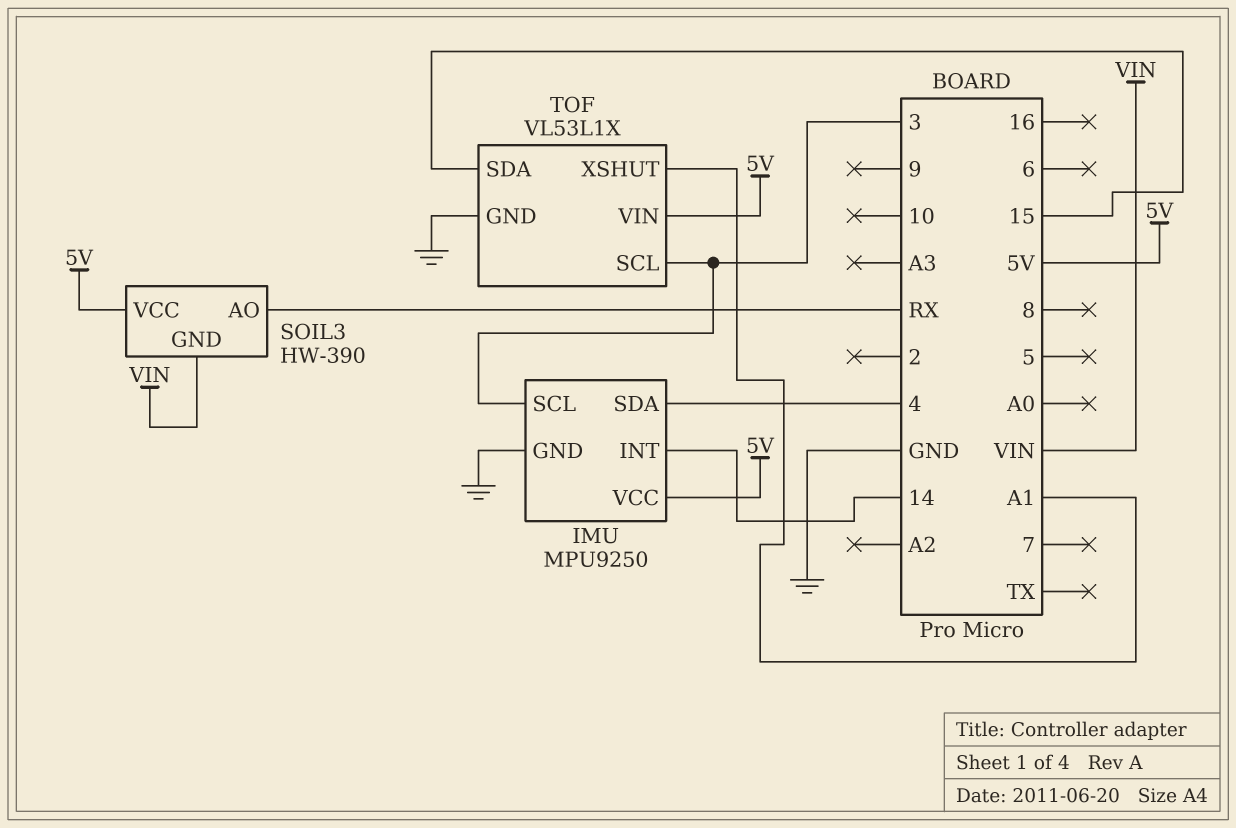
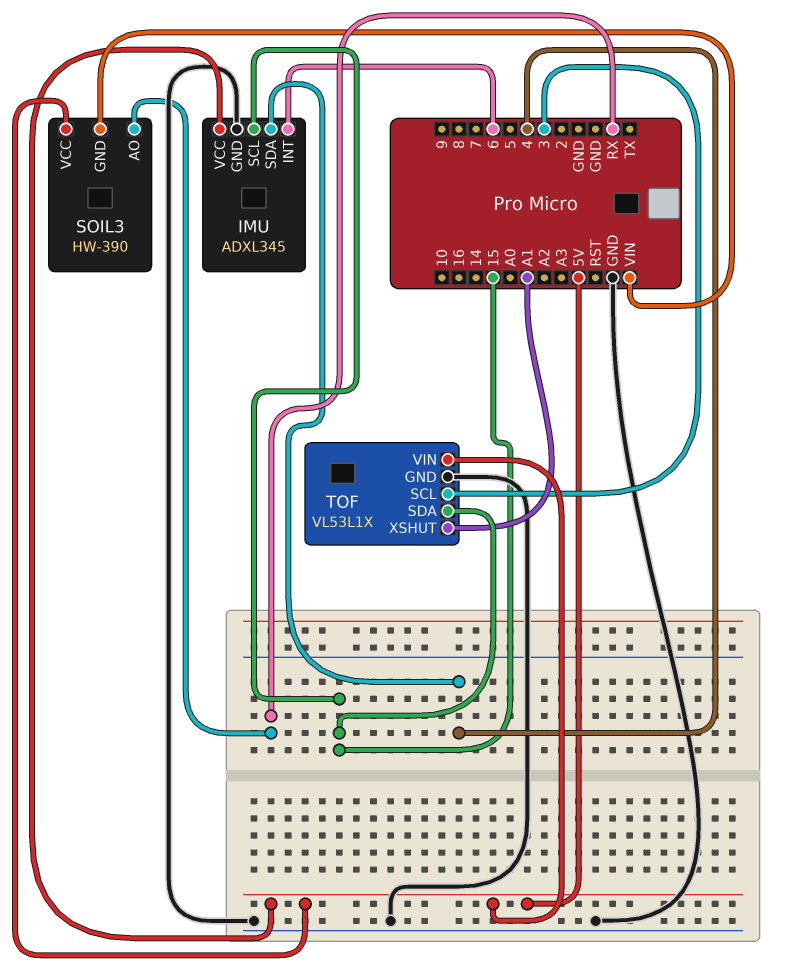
IMU: MPU9250 -> ADXL345
IMU pin INT: 14 -> 6
IMU pin SCL: 3 -> 15

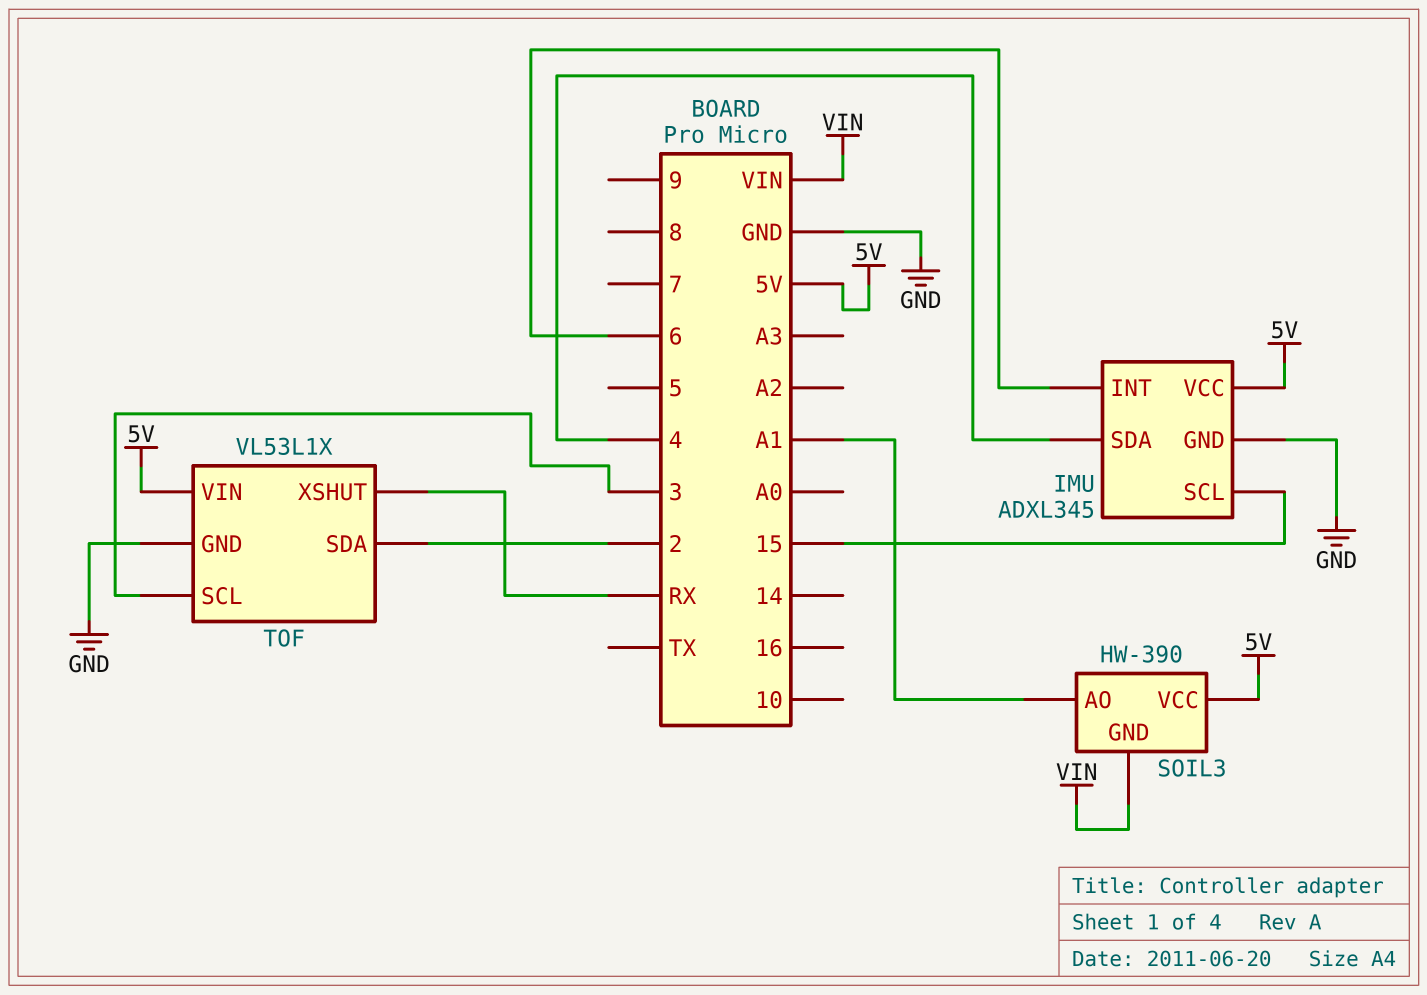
SOIL3 pin AO: RX -> A1
TOF pin SDA: 15 -> 2
TOF pin XSHUT: A1 -> RX

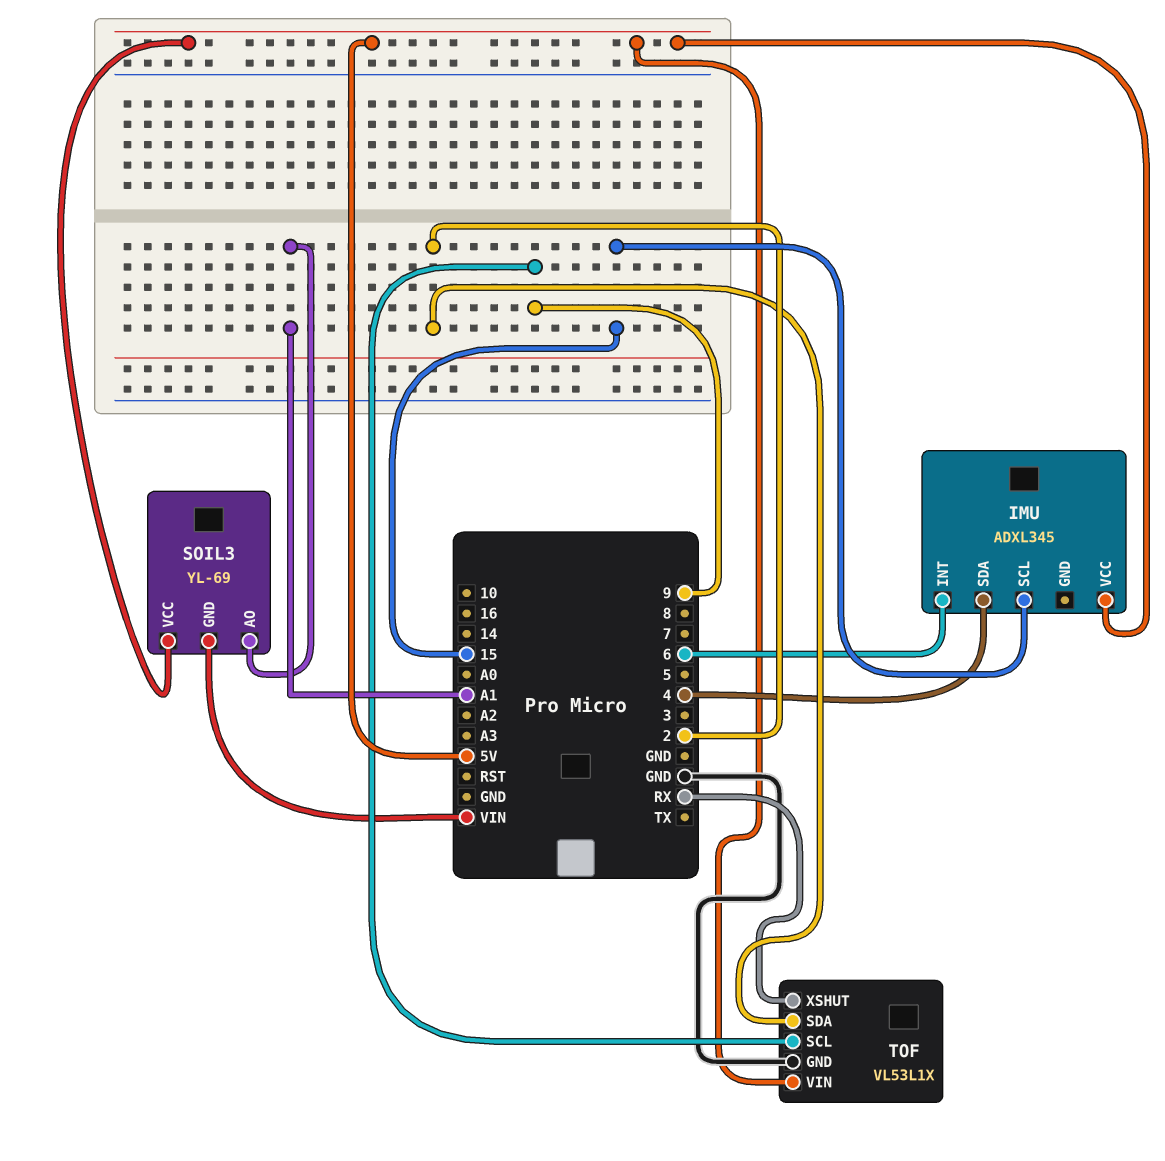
IMU pin GND: GND -> none
SOIL3: HW-390 -> YL-69
TOF pin SCL: 3 -> 9

